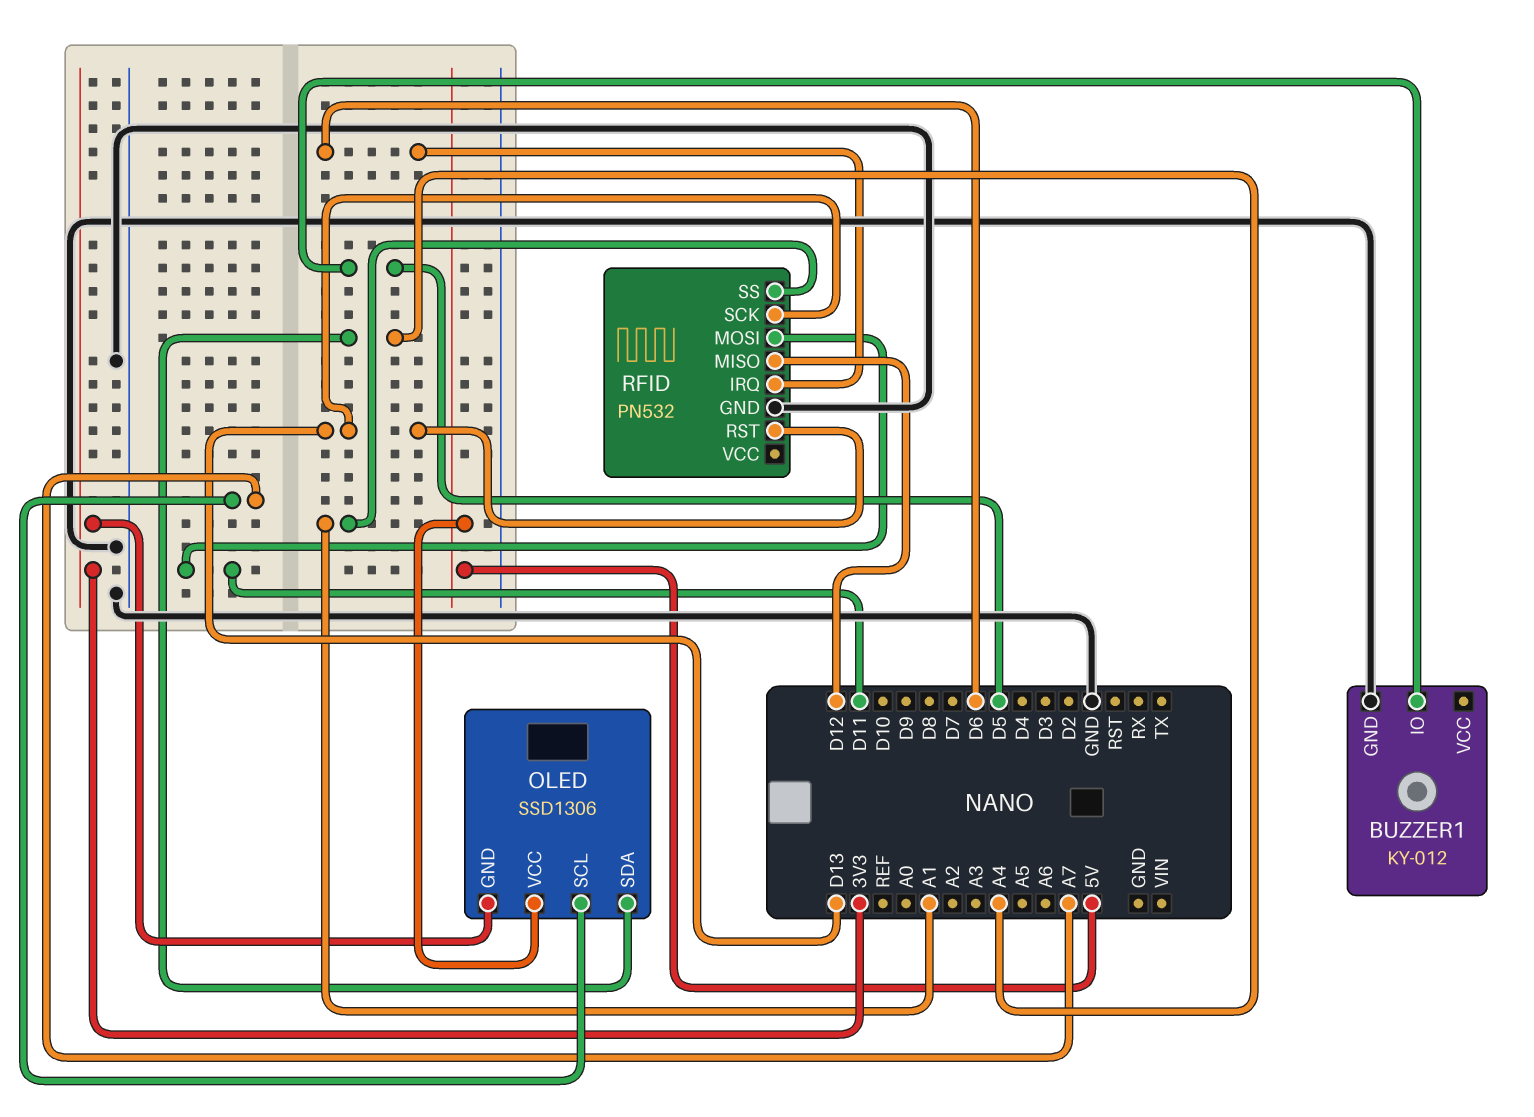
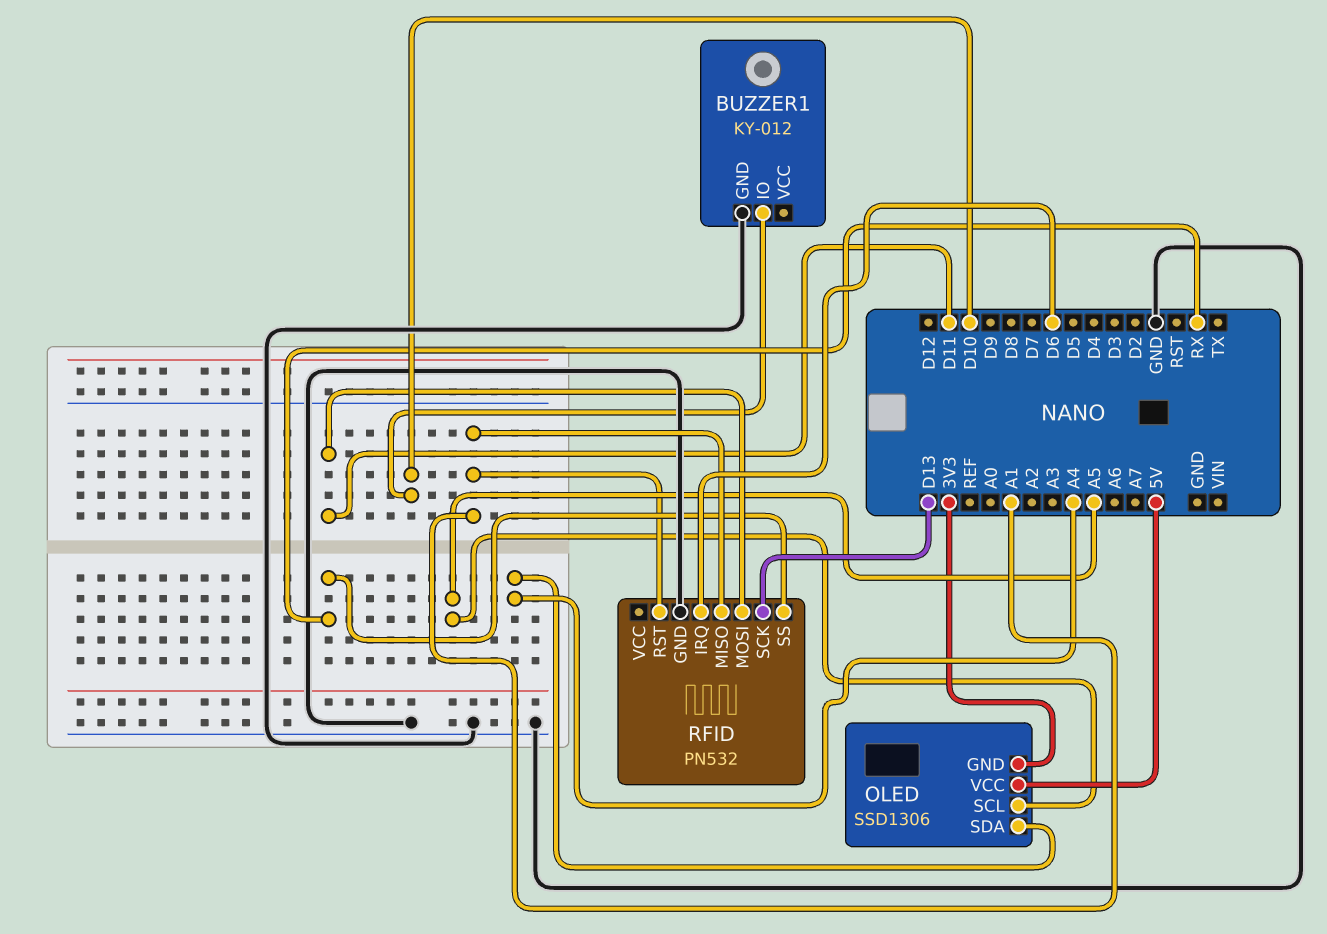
BUZZER1 pin IO: D5 -> D10
OLED pin SCL: A7 -> A5
RFID pin MISO: D12 -> A1
RFID pin RST: D13 -> A1
RFID pin SS: A1 -> RX

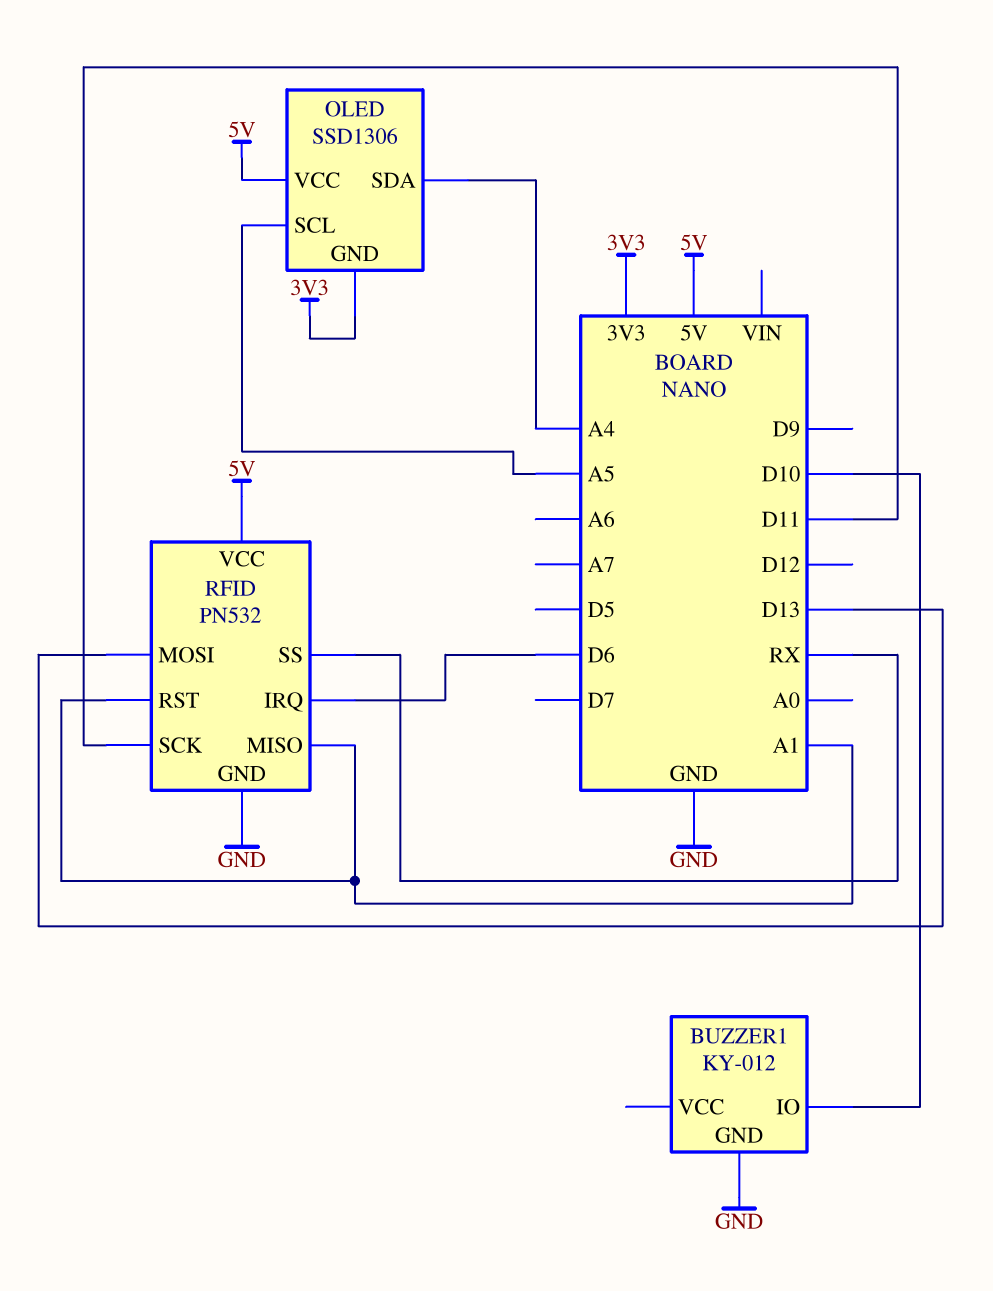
RFID pin MOSI: D11 -> D13
RFID pin SCK: D13 -> D11
RFID pin VCC: none -> 5V

